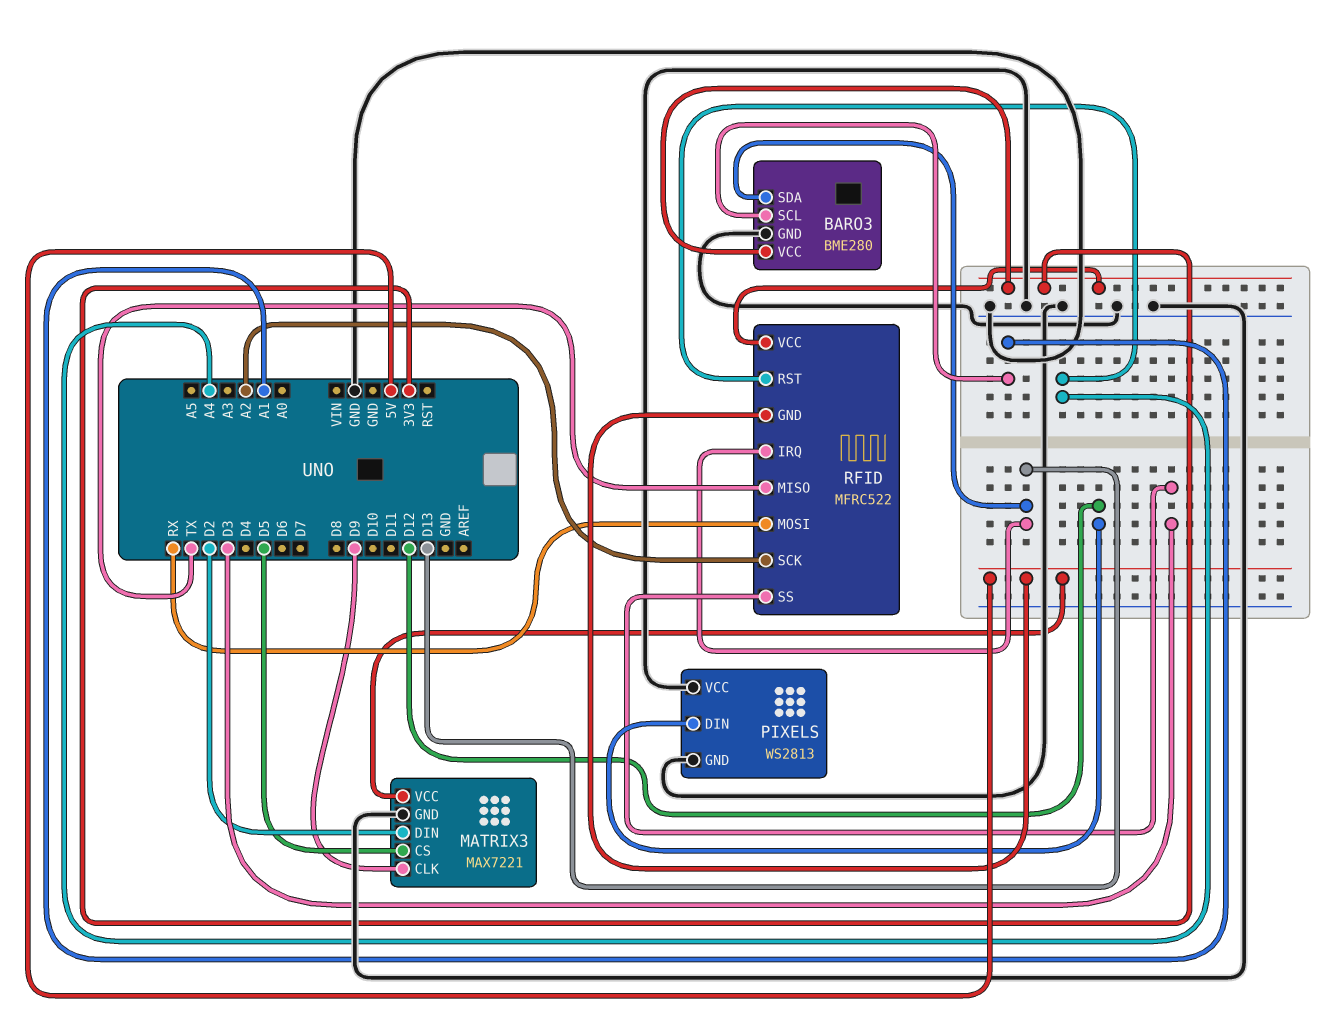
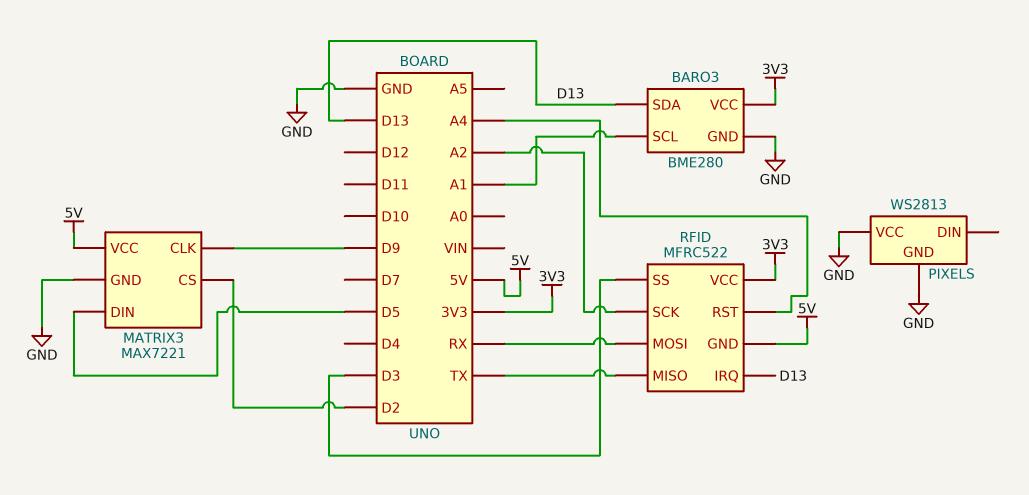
MATRIX3 pin CS: D5 -> D2
MATRIX3 pin DIN: D2 -> D5
PIXELS pin DIN: D12 -> none

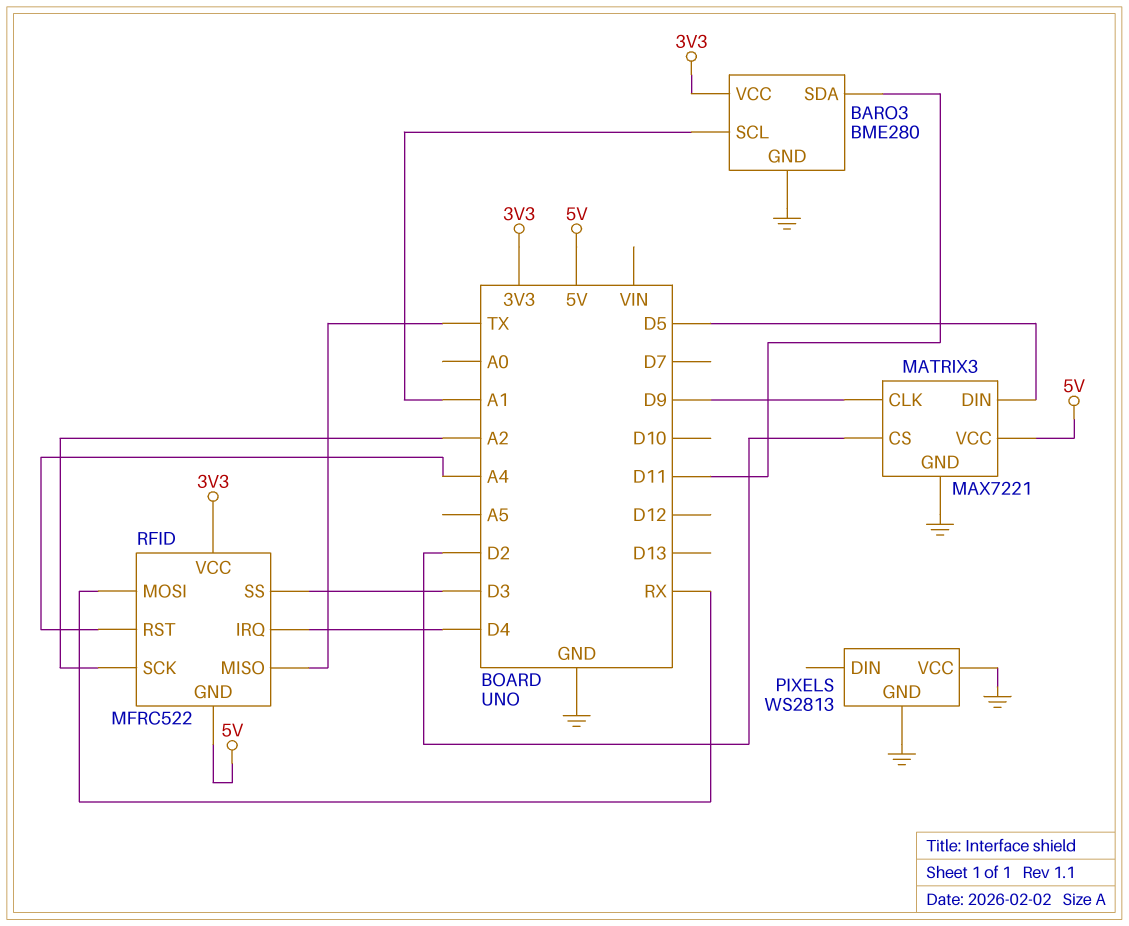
BARO3 pin SDA: D13 -> D11
RFID pin IRQ: D13 -> D4

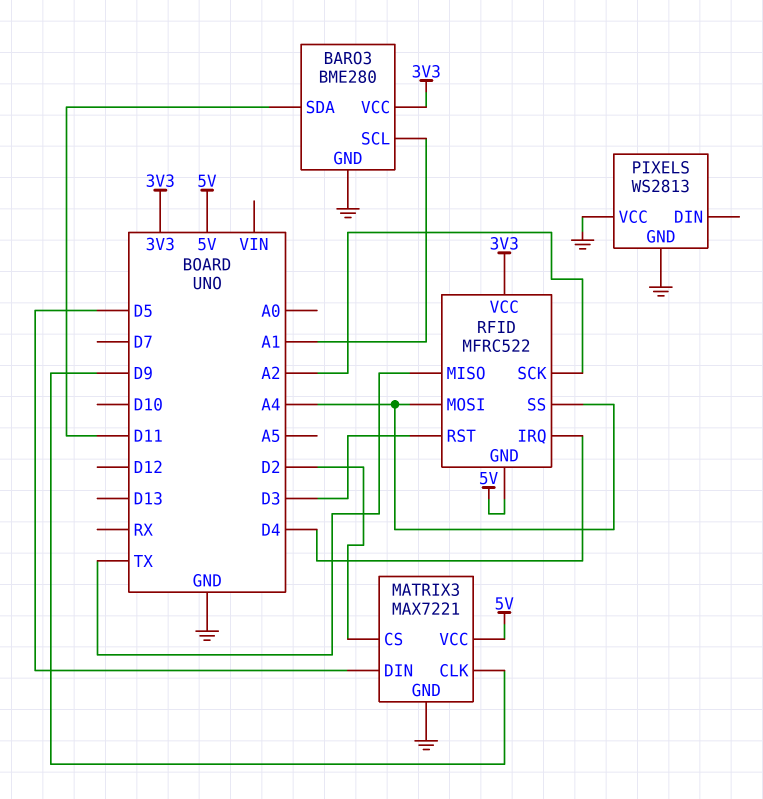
RFID pin MOSI: RX -> A4
RFID pin RST: A4 -> D3
RFID pin SS: D3 -> A4

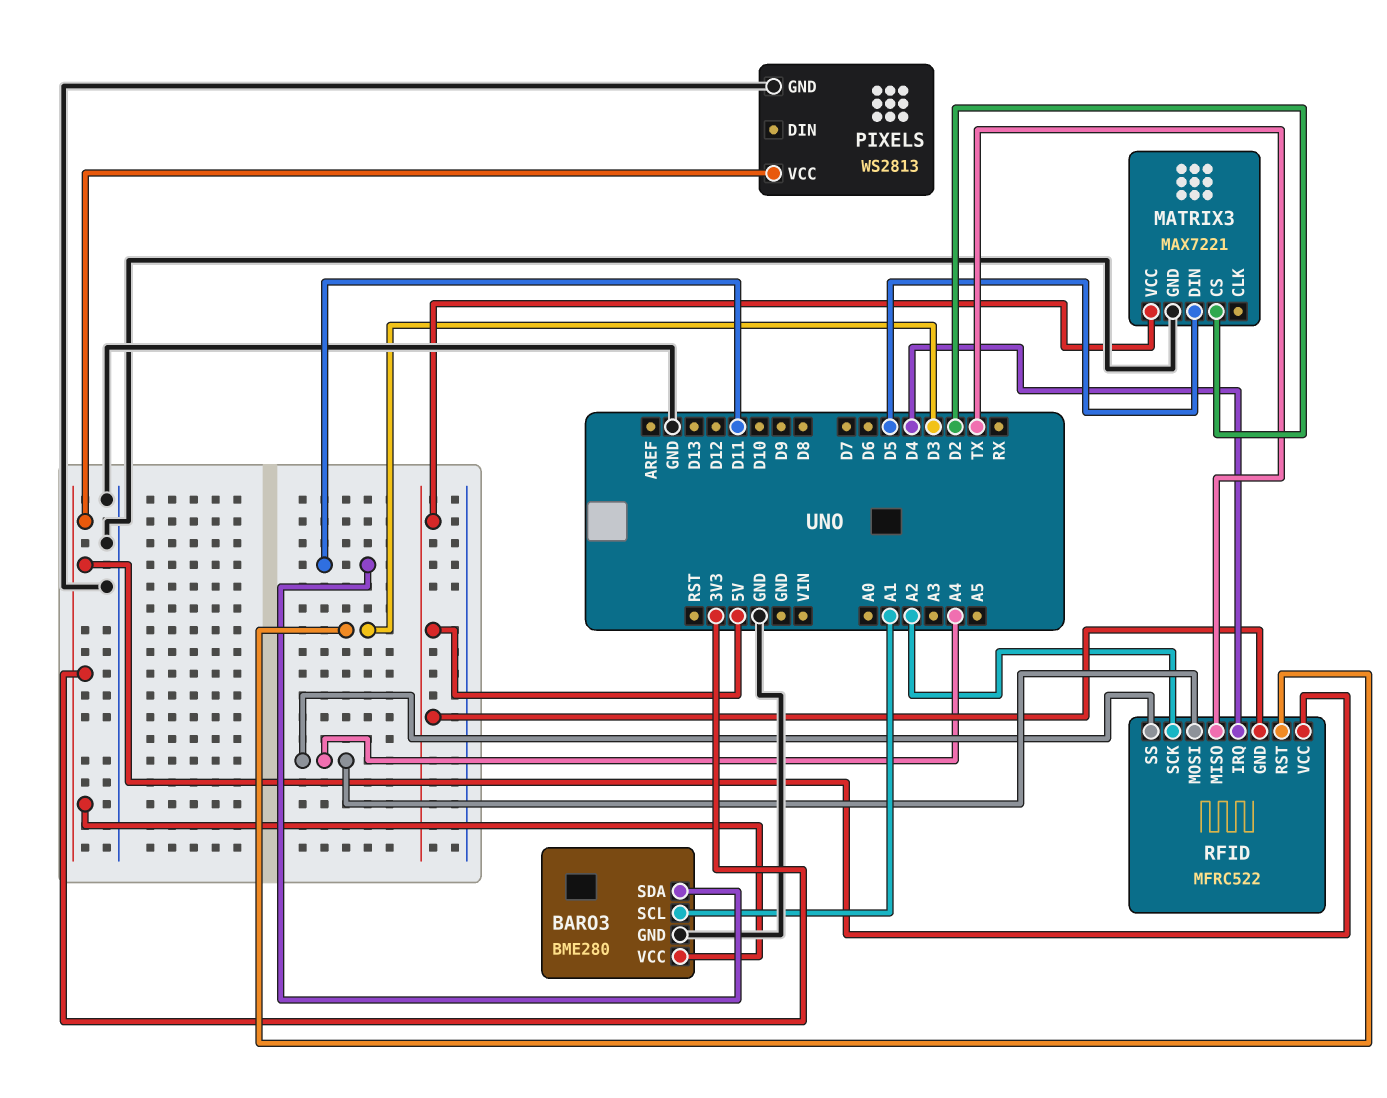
MATRIX3 pin CLK: D9 -> none
PIXELS pin VCC: GND -> 3V3

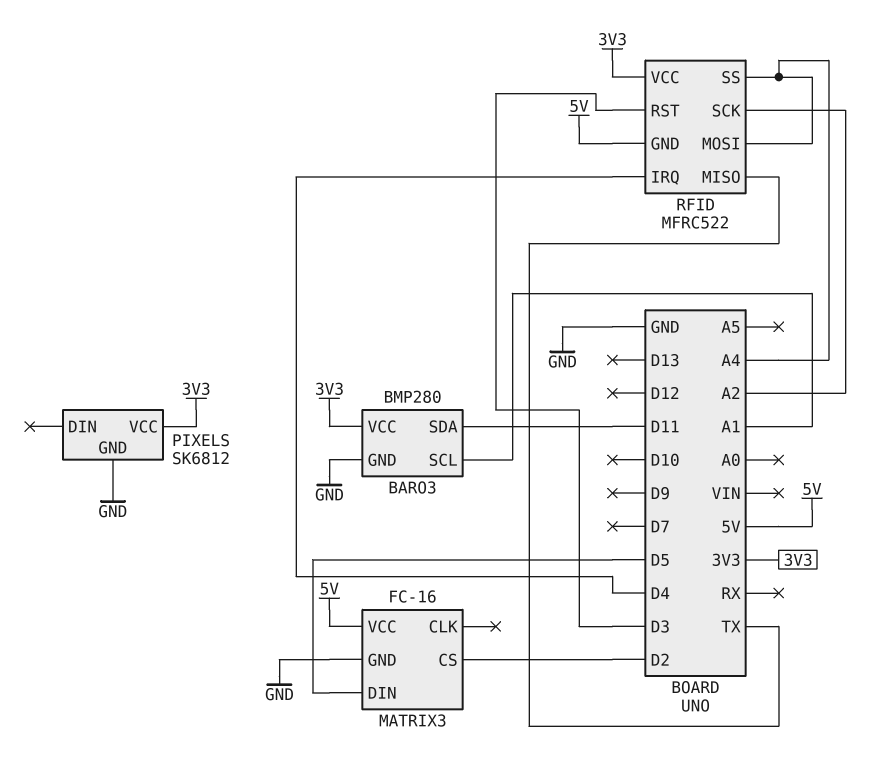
BARO3: BME280 -> BMP280
MATRIX3: MAX7221 -> FC-16
PIXELS: WS2813 -> SK6812

